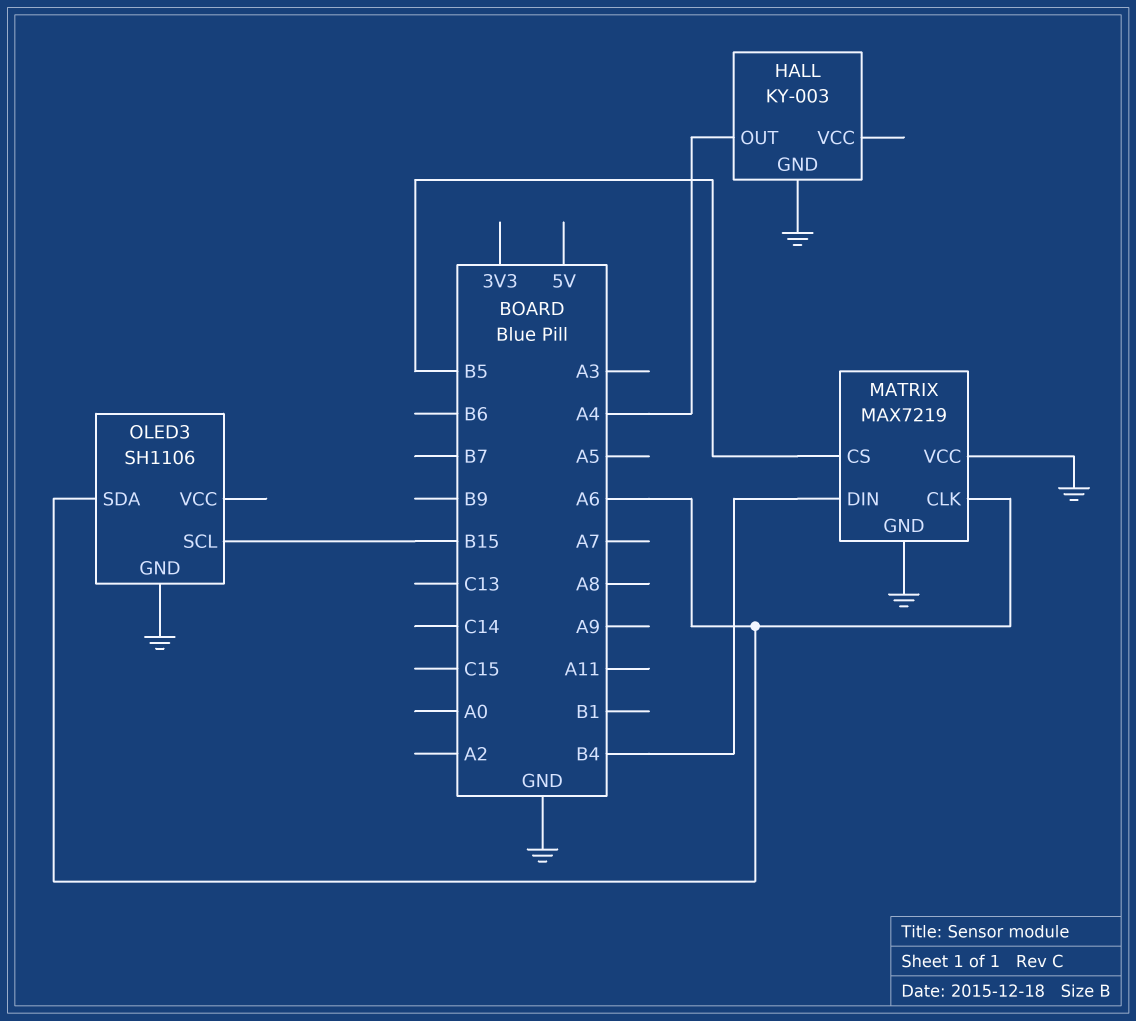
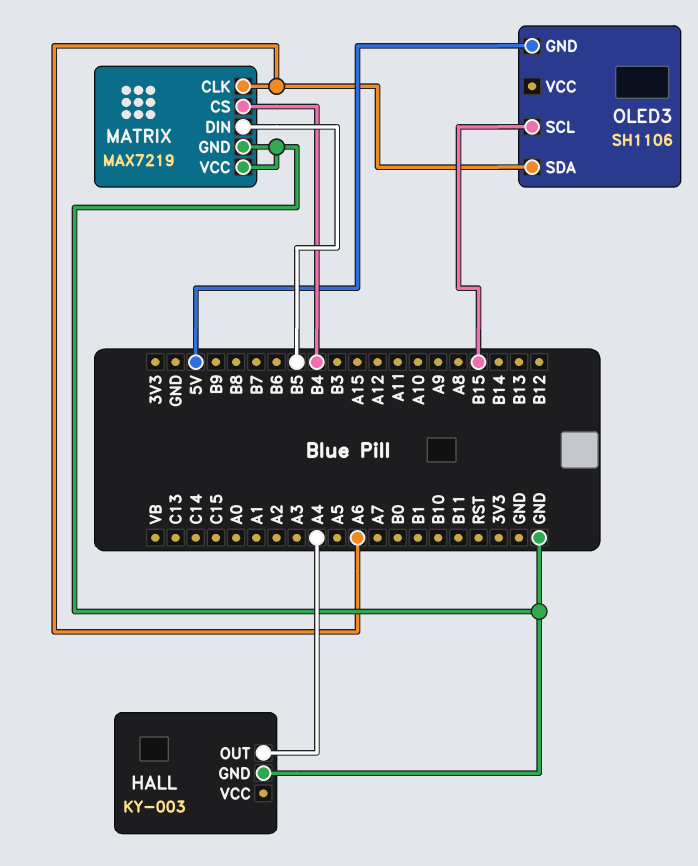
MATRIX pin CS: B5 -> B4
MATRIX pin DIN: B4 -> B5
OLED3 pin GND: GND -> 5V

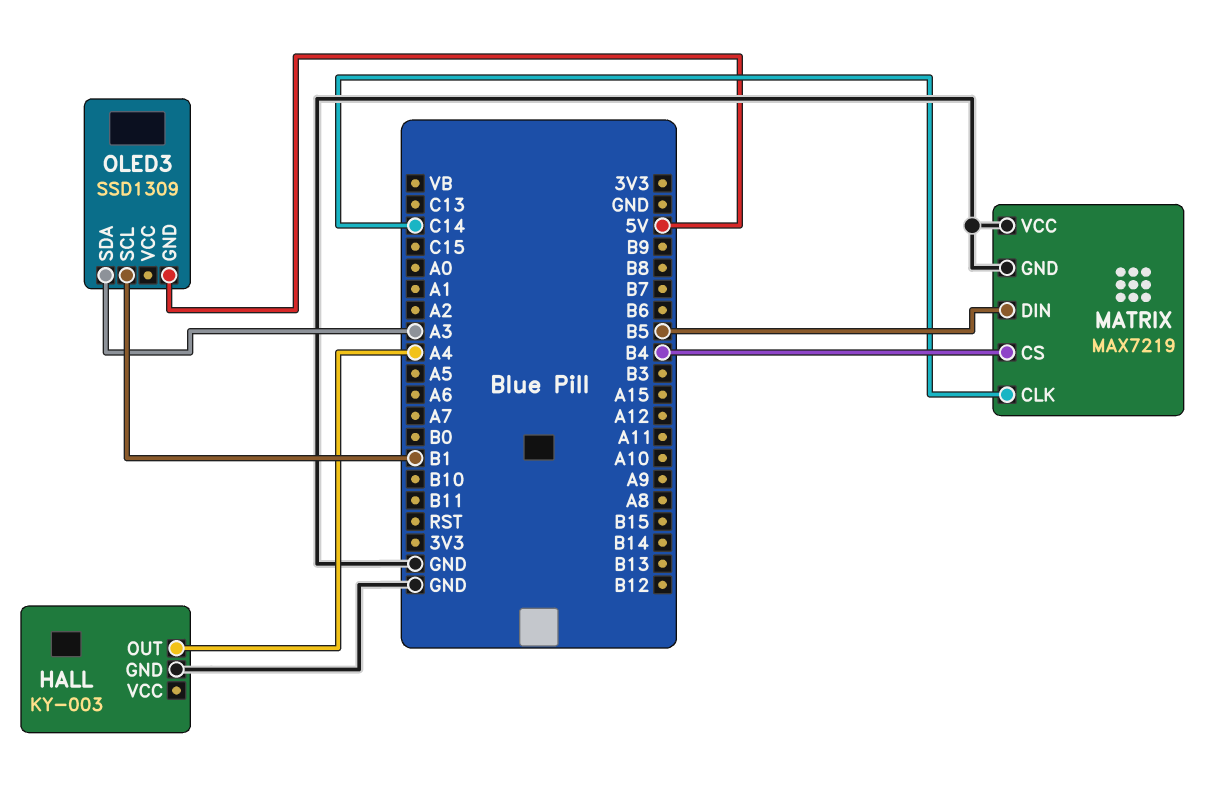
MATRIX pin CLK: A6 -> C14
OLED3: SH1106 -> SSD1309
OLED3 pin SCL: B15 -> B1
OLED3 pin SDA: A6 -> A3

